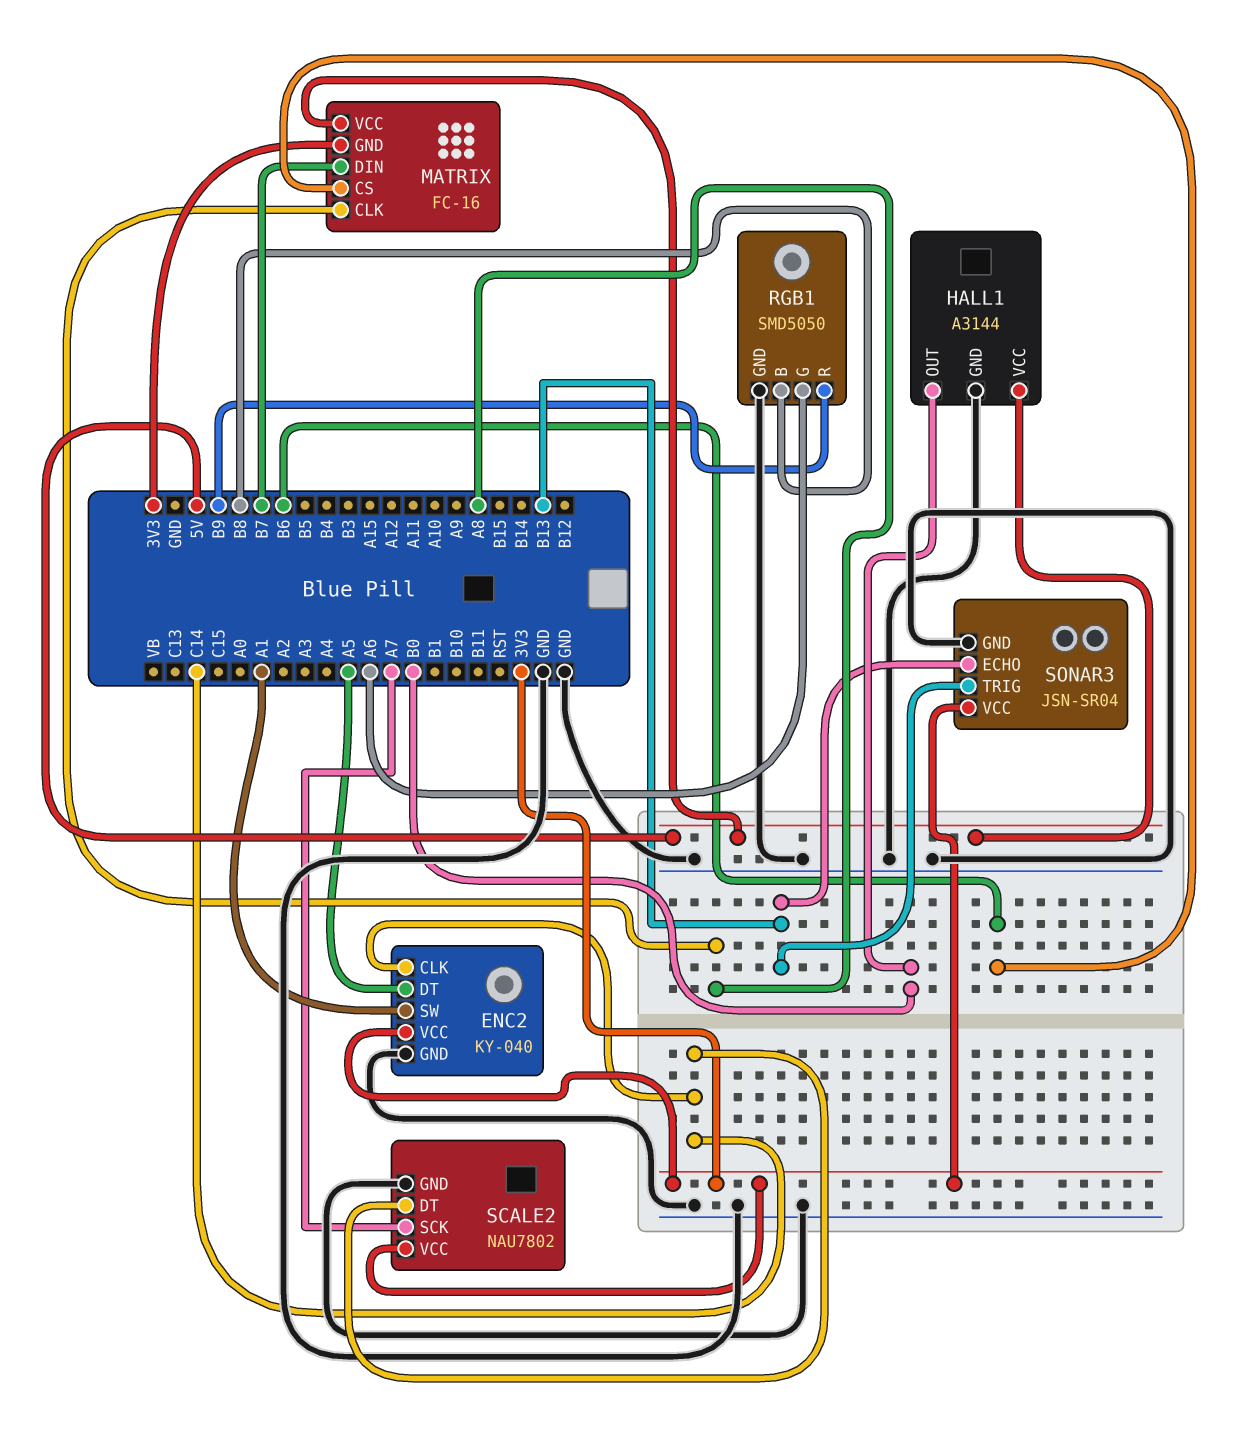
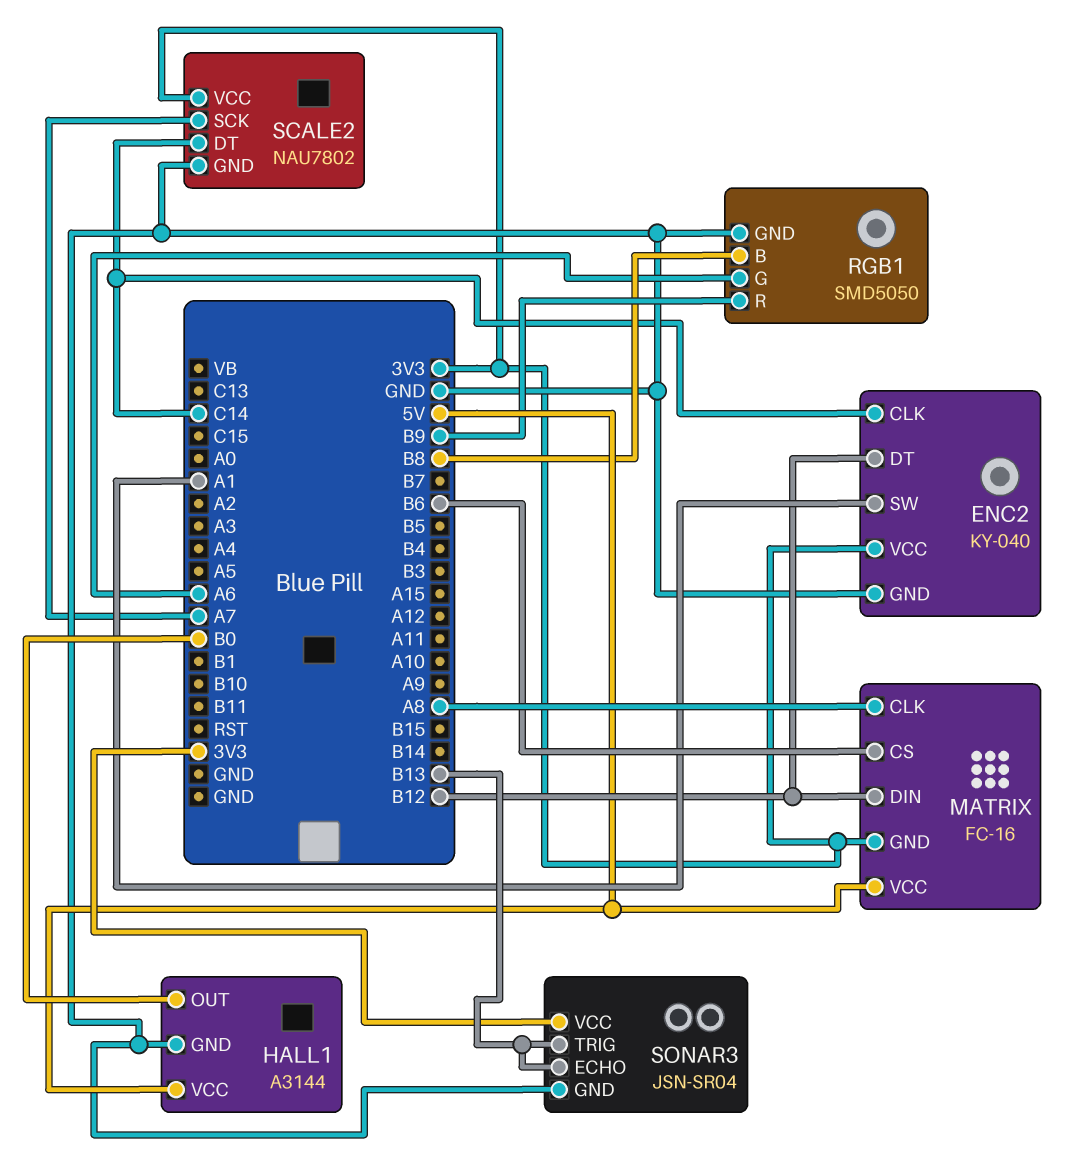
ENC2 pin DT: A5 -> B12
MATRIX pin DIN: B7 -> B12

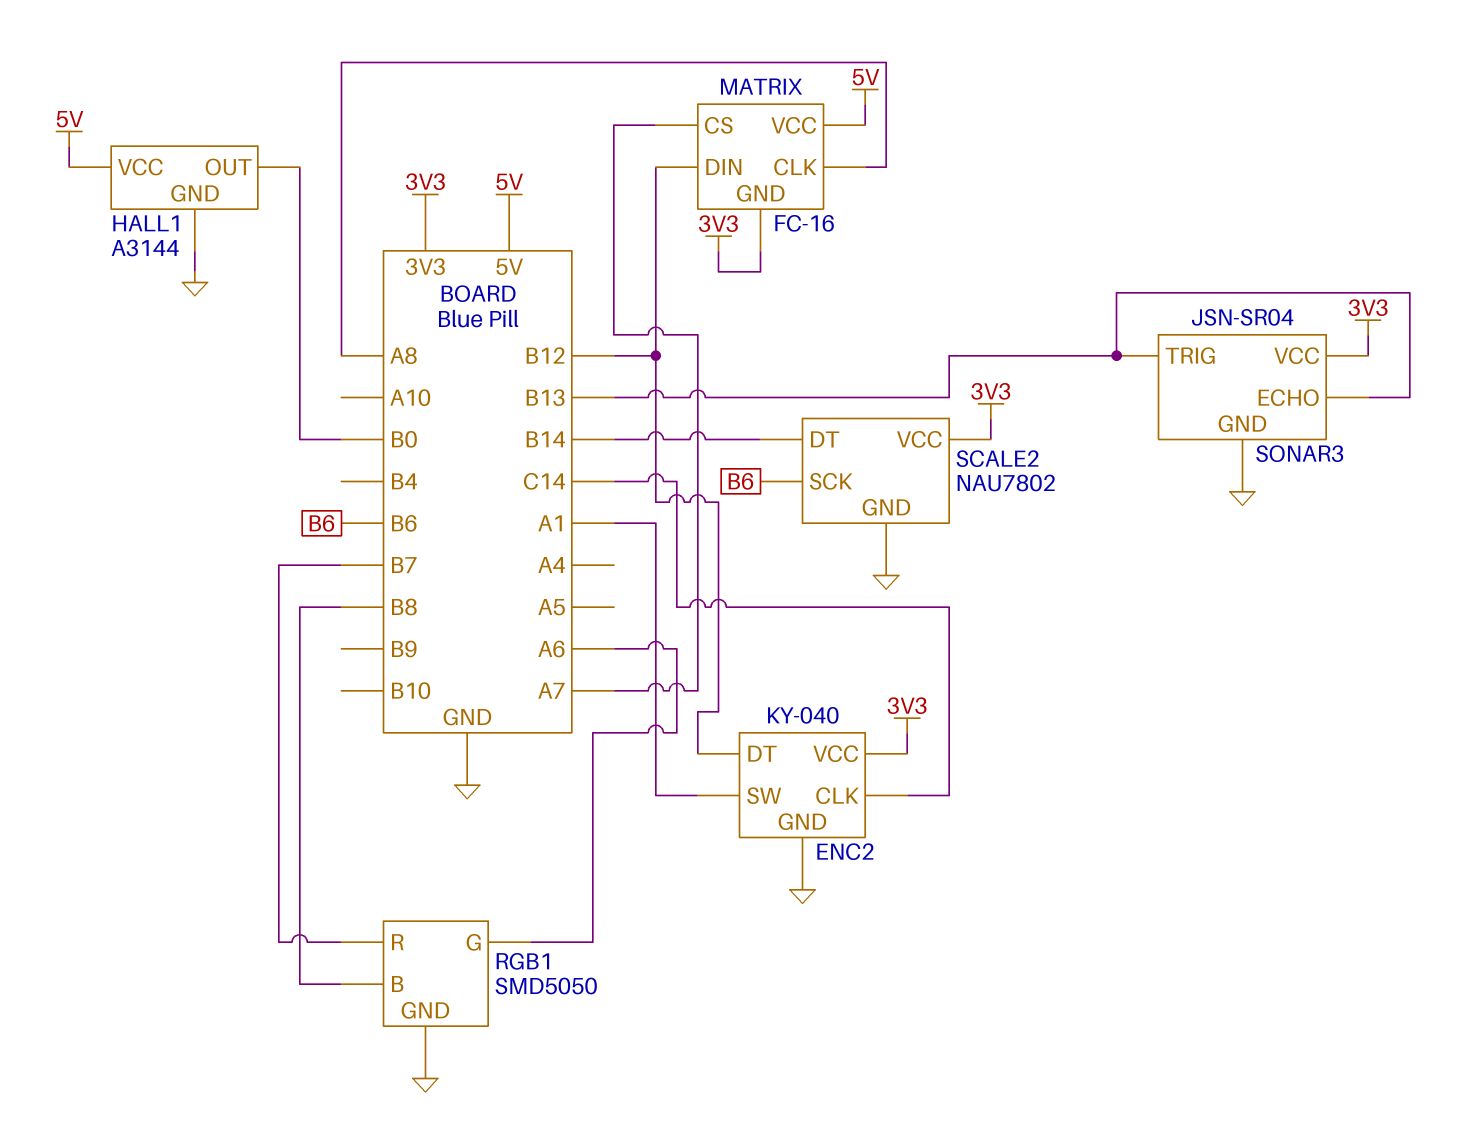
MATRIX pin CS: B6 -> A7
RGB1 pin R: B9 -> B7
SCALE2 pin DT: C14 -> B14
SCALE2 pin SCK: A7 -> B6

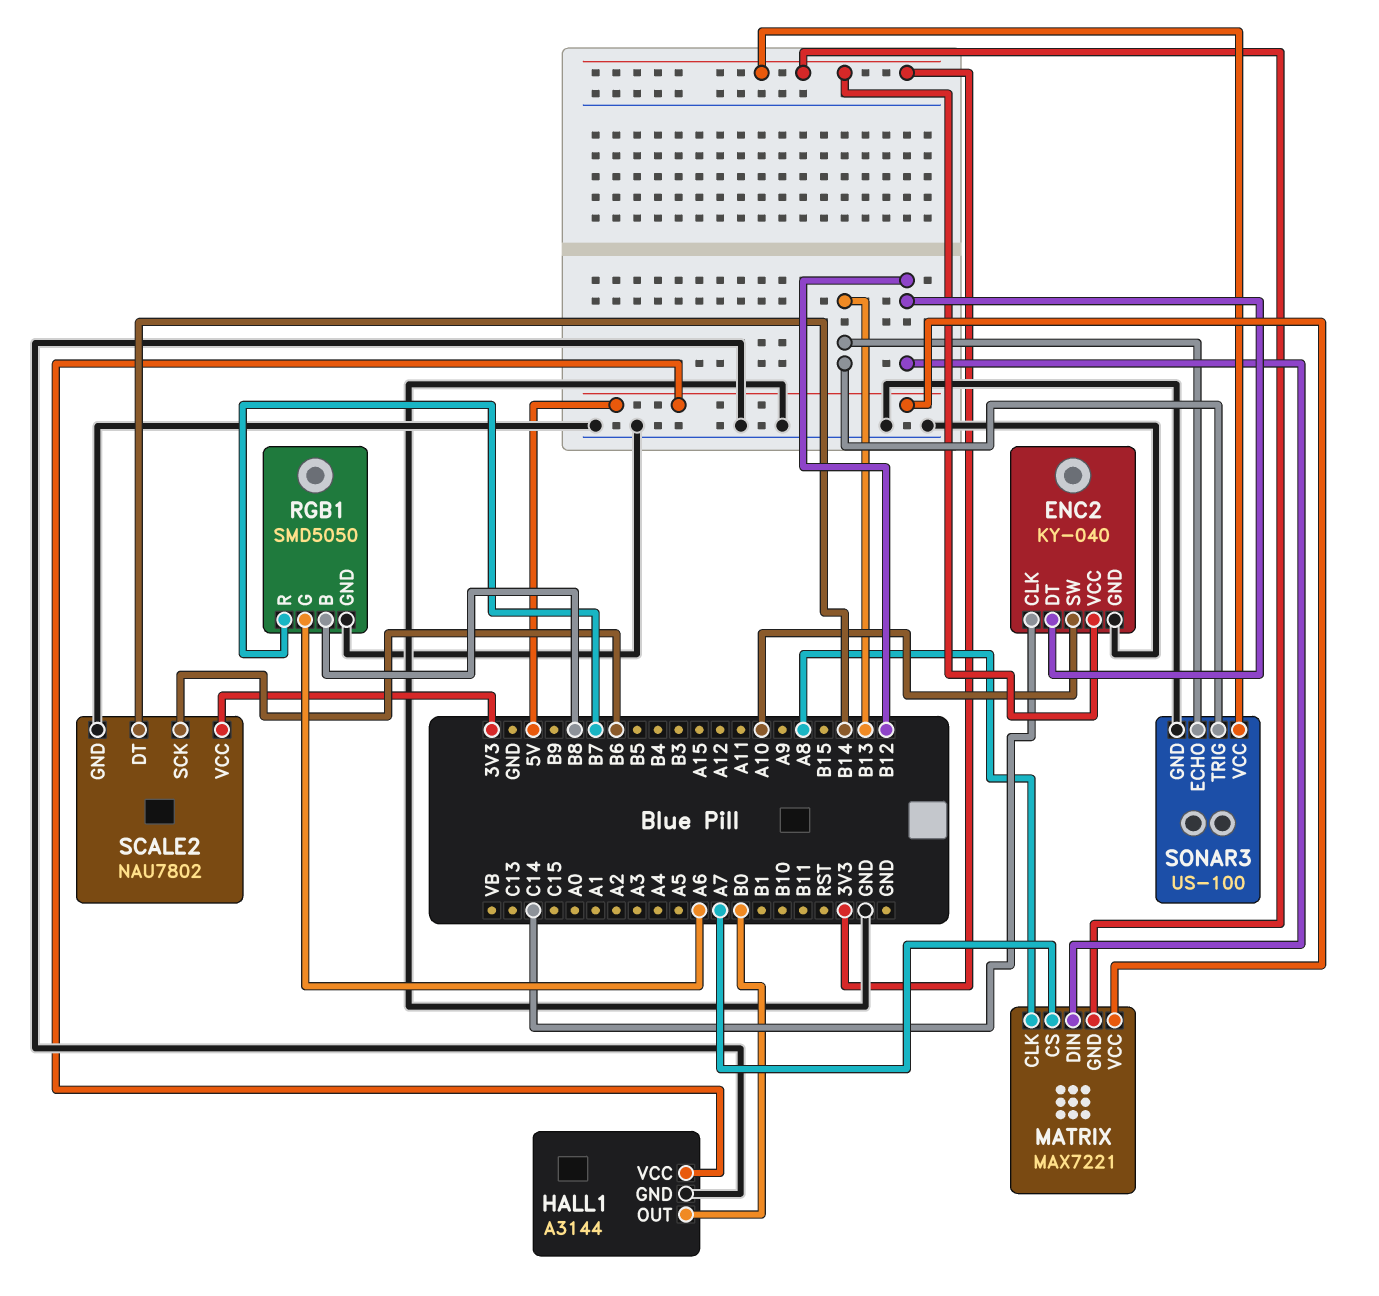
ENC2 pin SW: A1 -> A10
MATRIX: FC-16 -> MAX7221
SONAR3: JSN-SR04 -> US-100

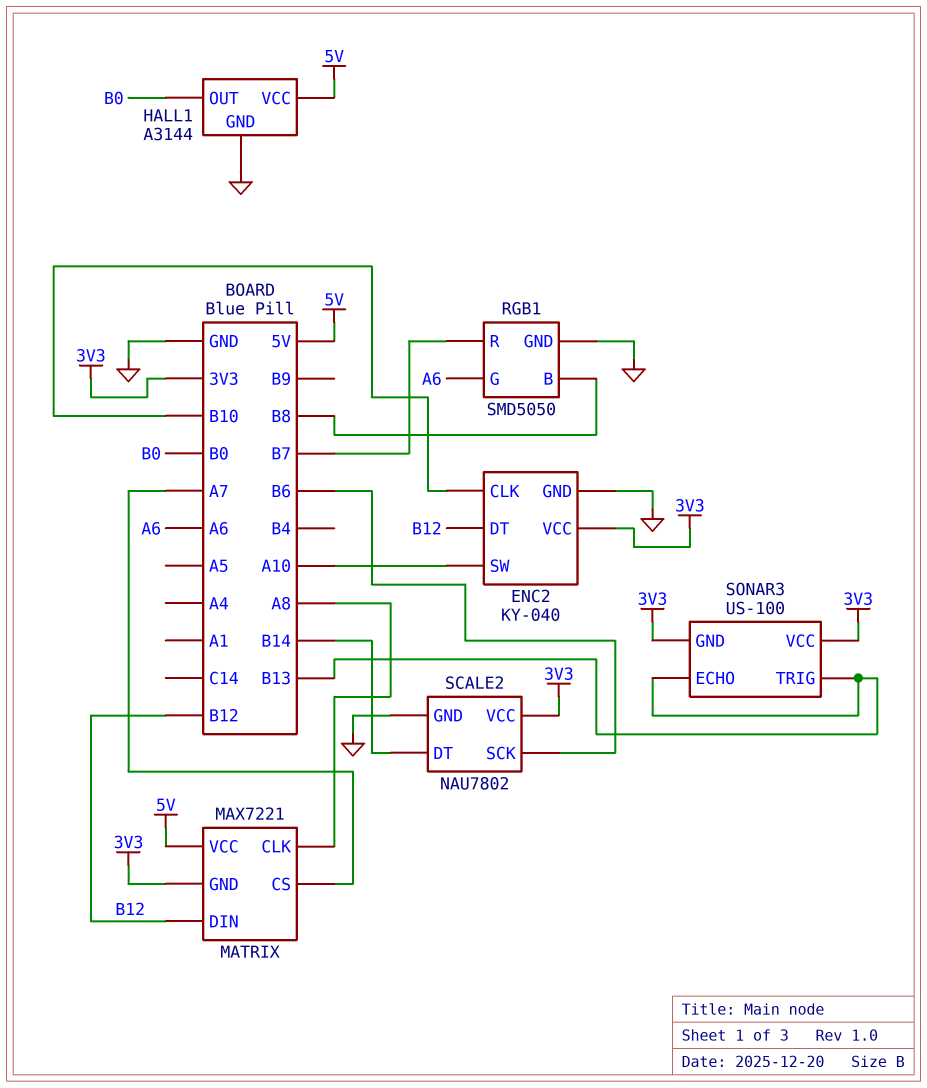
ENC2 pin CLK: C14 -> B10
SONAR3 pin GND: GND -> 3V3

